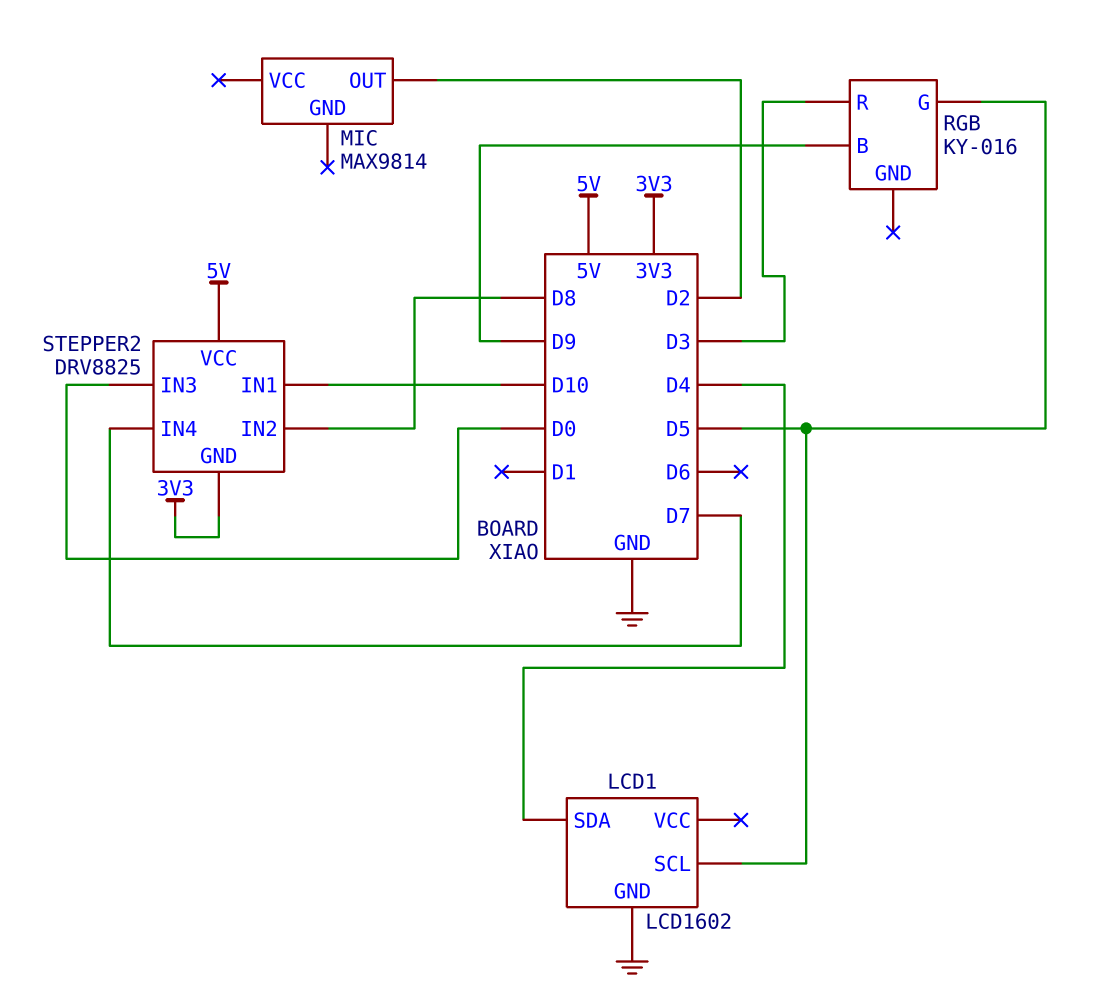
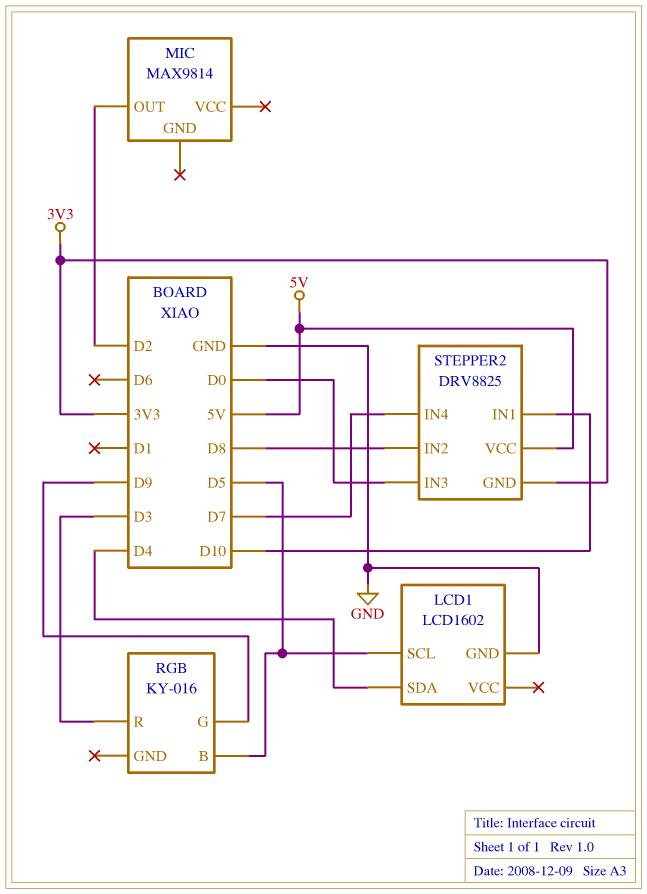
RGB pin B: D9 -> D5
RGB pin G: D5 -> D9

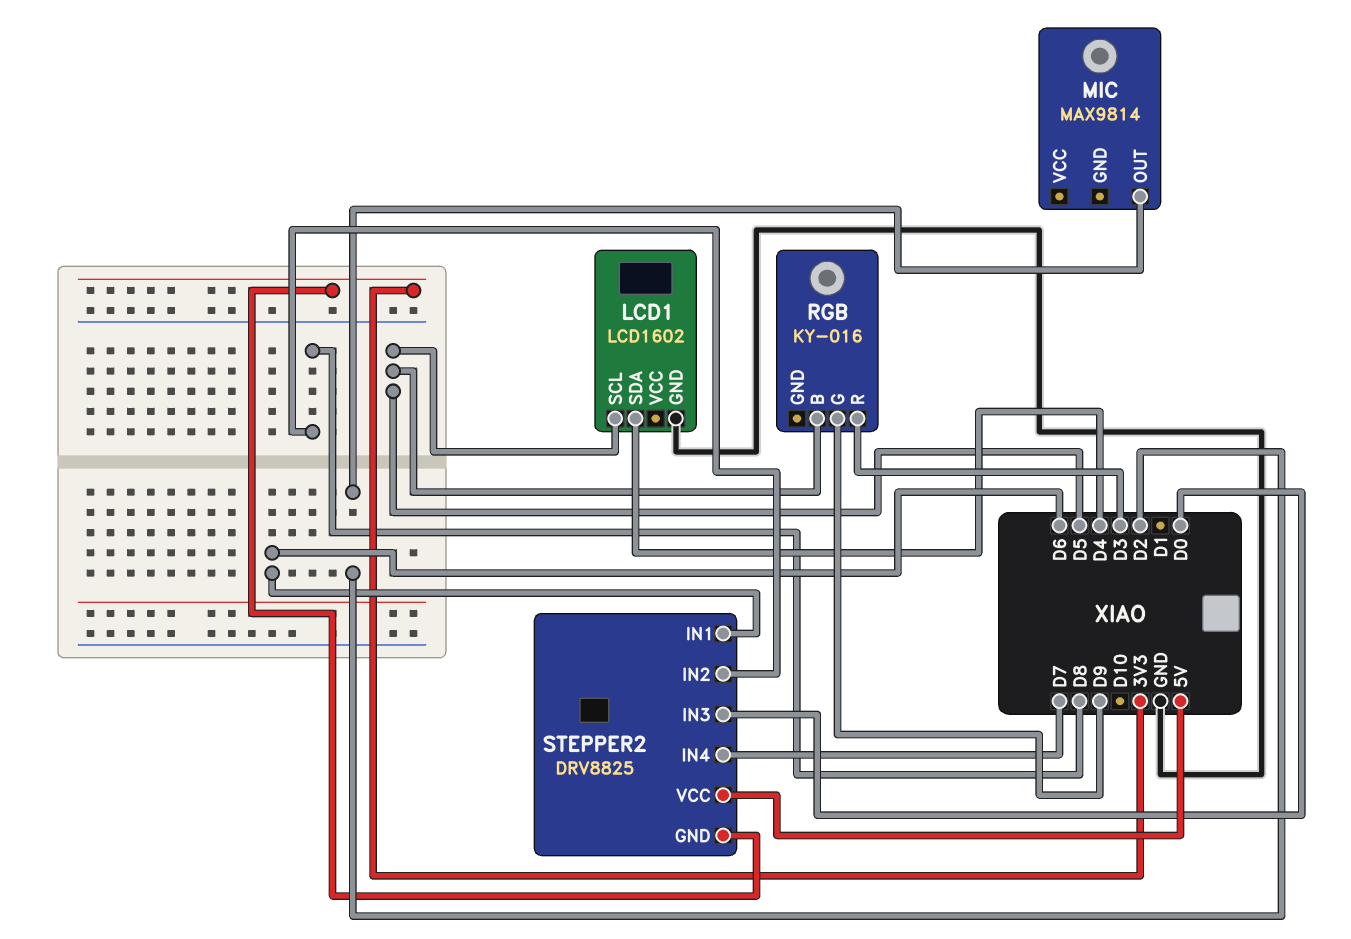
STEPPER2 pin IN1: D10 -> D6

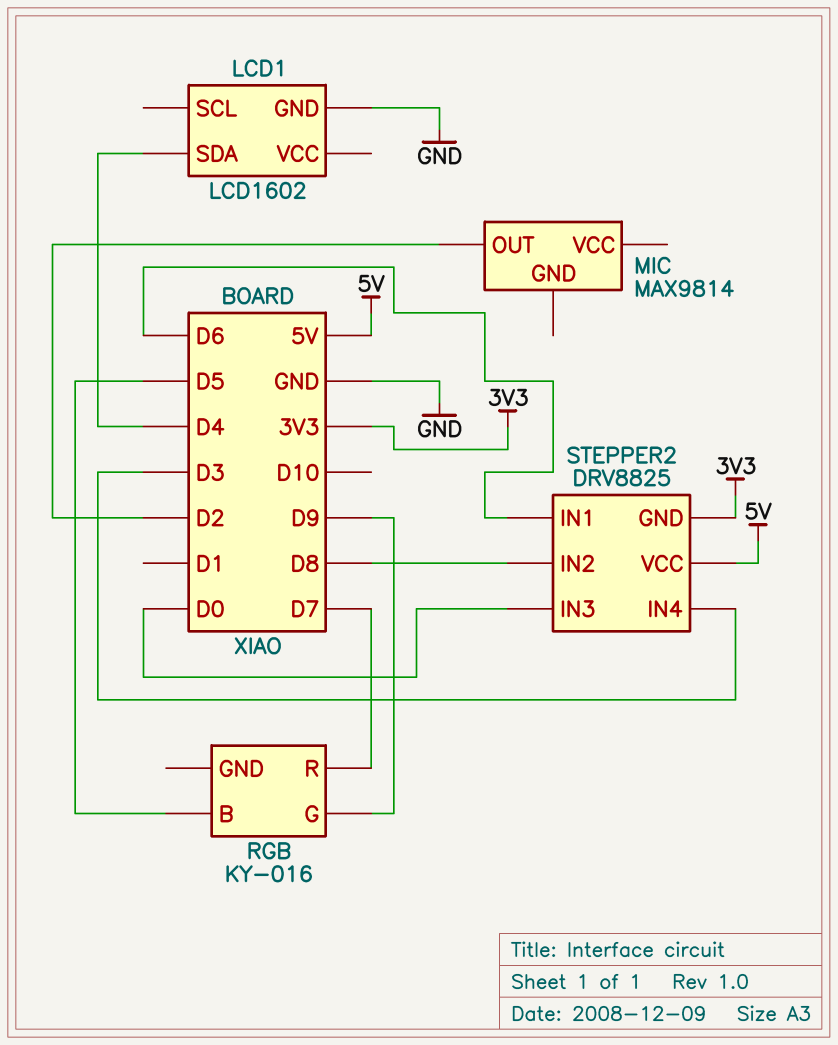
LCD1 pin SCL: D5 -> none
RGB pin R: D3 -> D7
STEPPER2 pin IN4: D7 -> D3

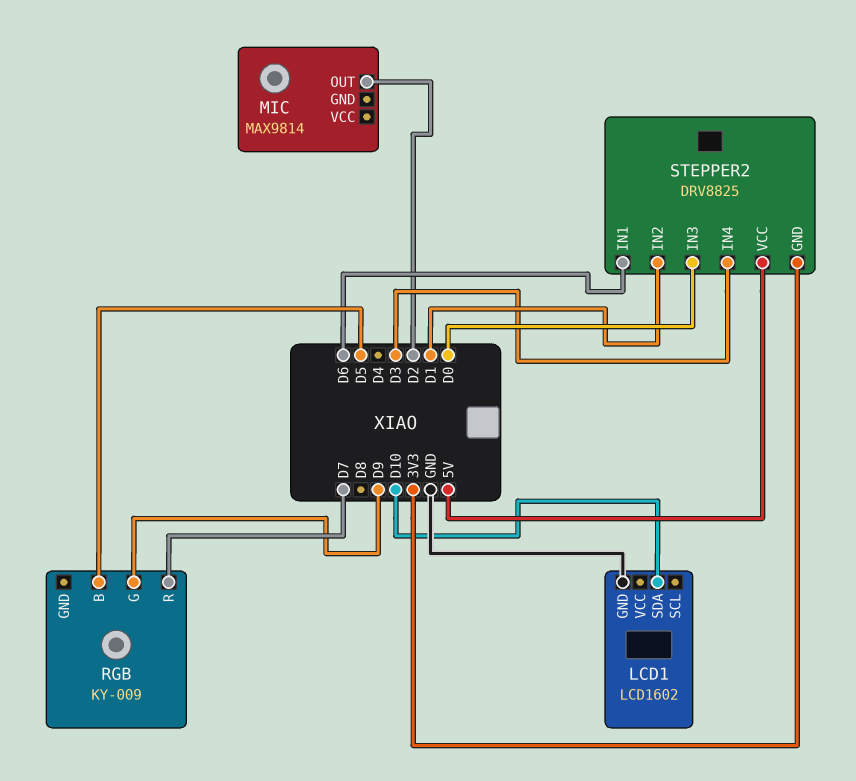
LCD1 pin SDA: D4 -> D10
RGB: KY-016 -> KY-009
STEPPER2 pin IN2: D8 -> D1

